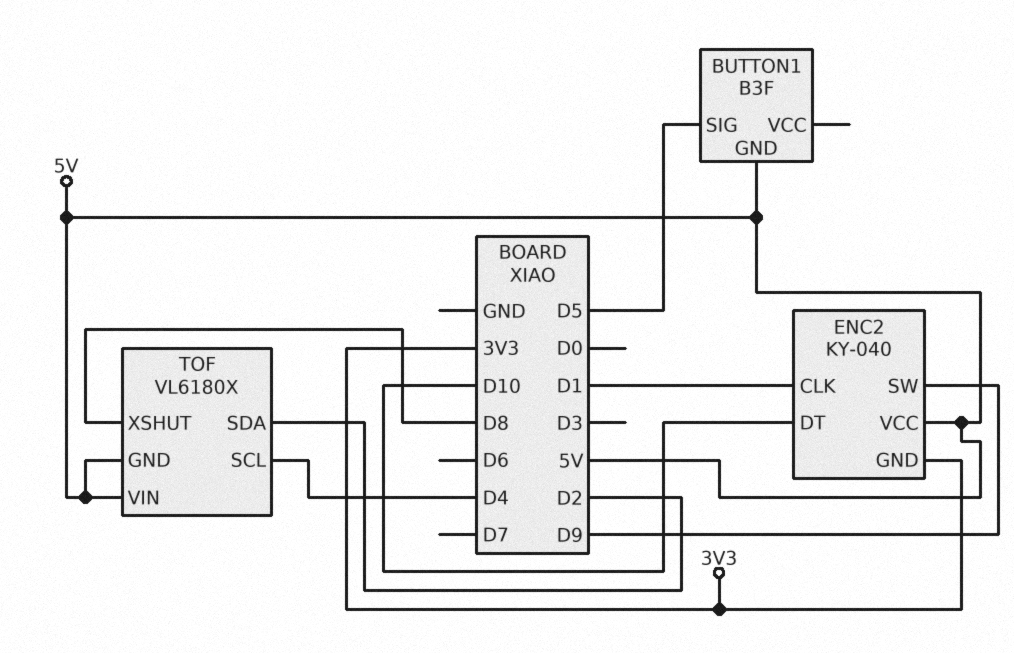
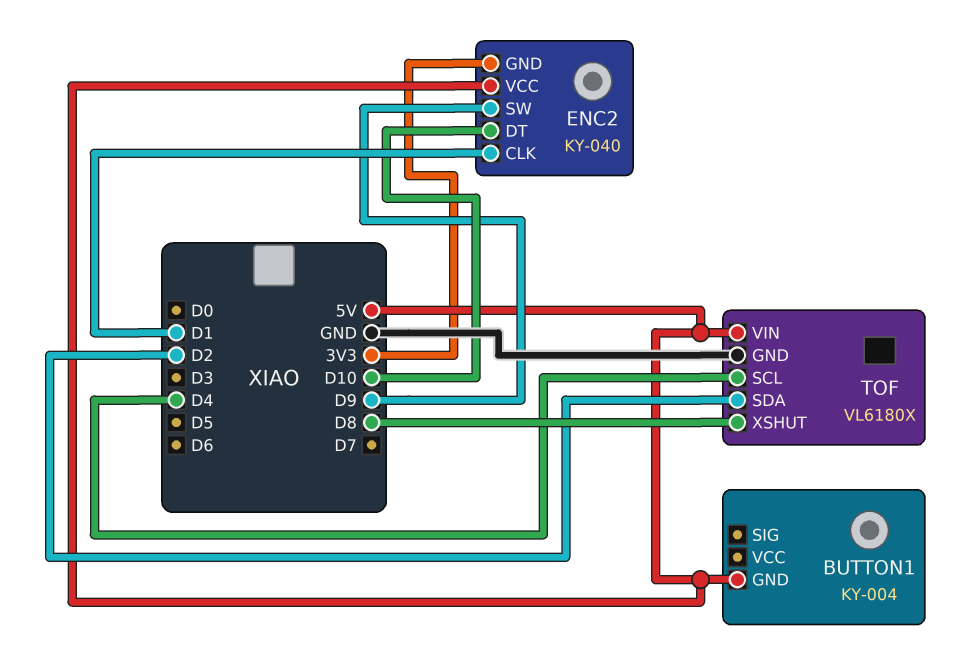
BUTTON1: B3F -> KY-004
BUTTON1 pin SIG: D5 -> none
TOF pin GND: 5V -> GND

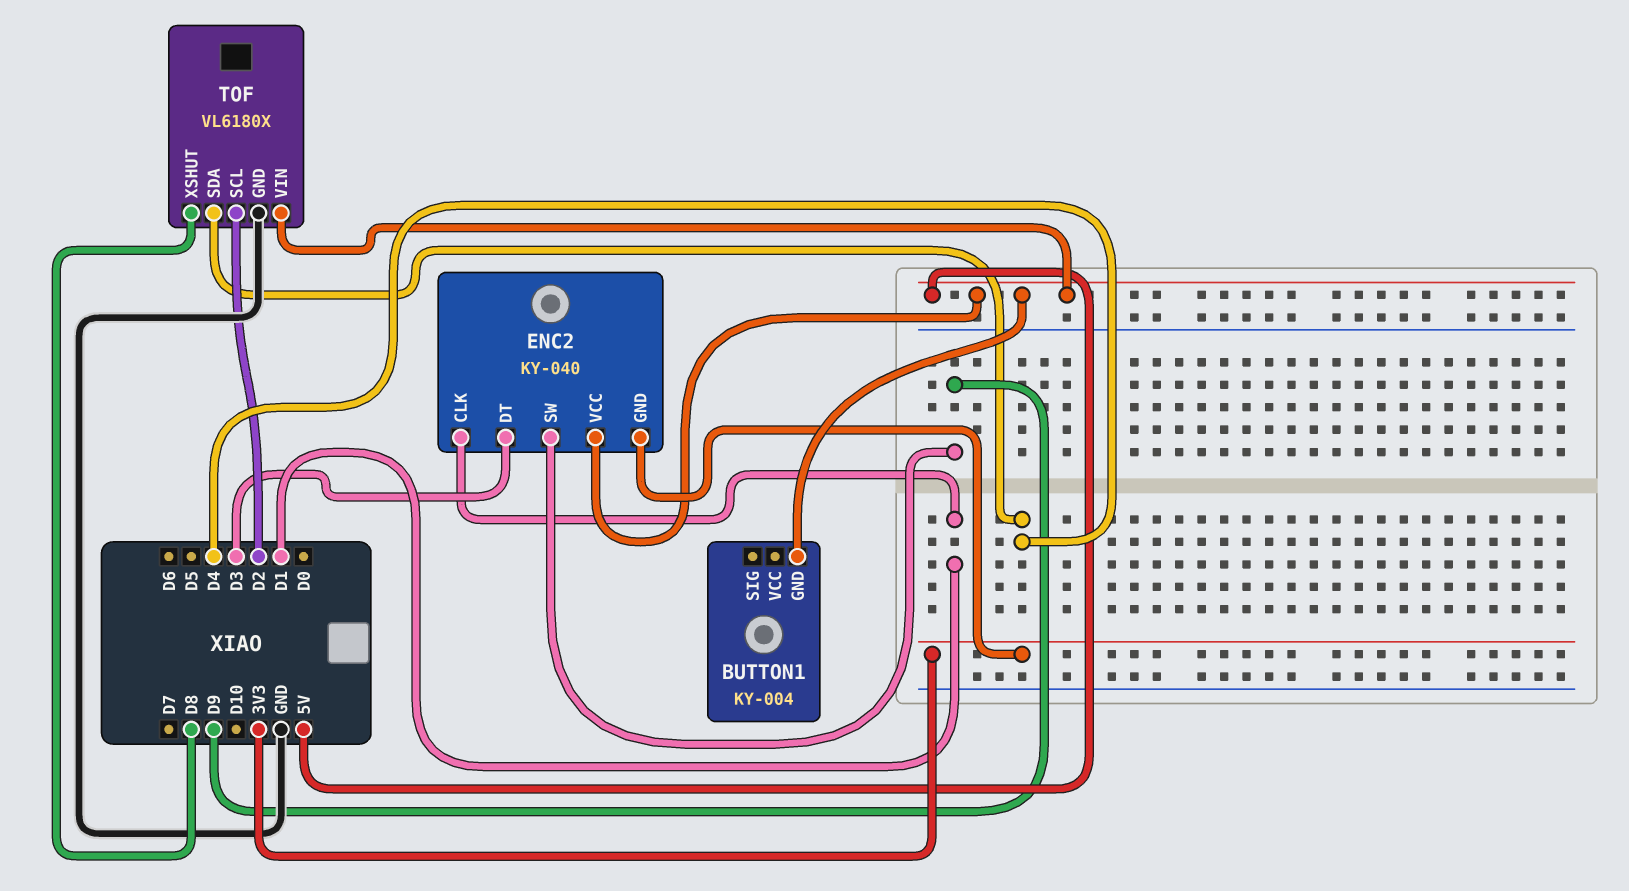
ENC2 pin DT: D10 -> D3
TOF pin SCL: D4 -> D2
TOF pin SDA: D2 -> D4

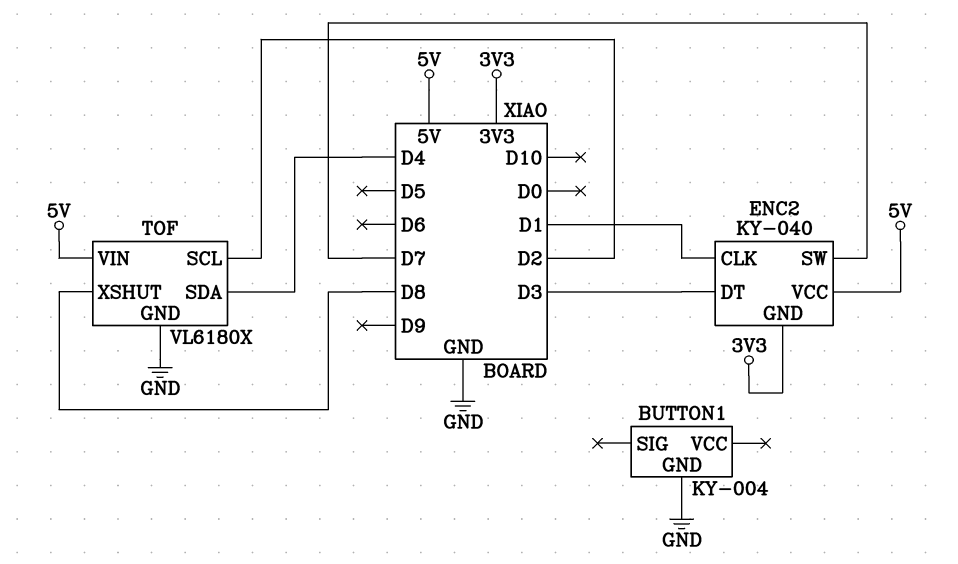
BUTTON1 pin GND: 5V -> GND
ENC2 pin SW: D9 -> D7

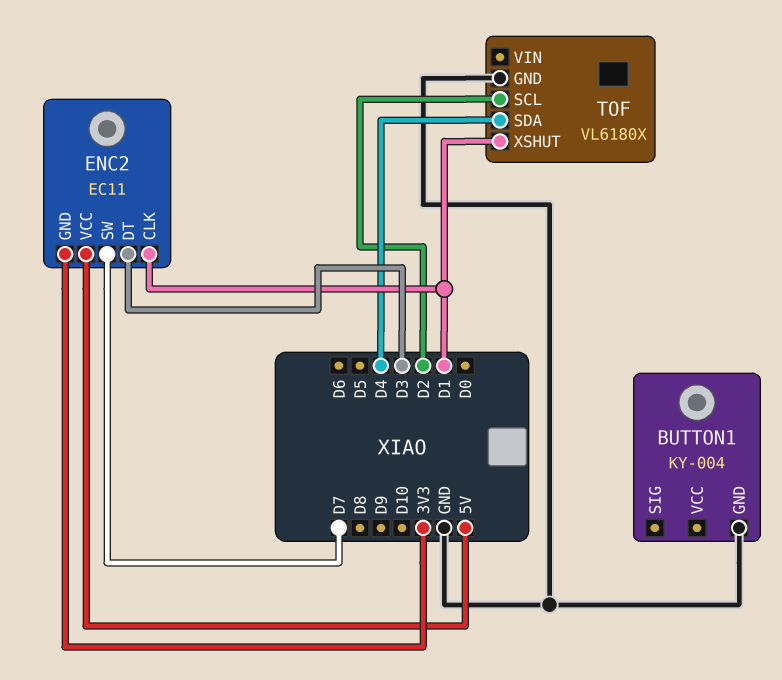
ENC2: KY-040 -> EC11
TOF pin VIN: 5V -> none
TOF pin XSHUT: D8 -> D1

